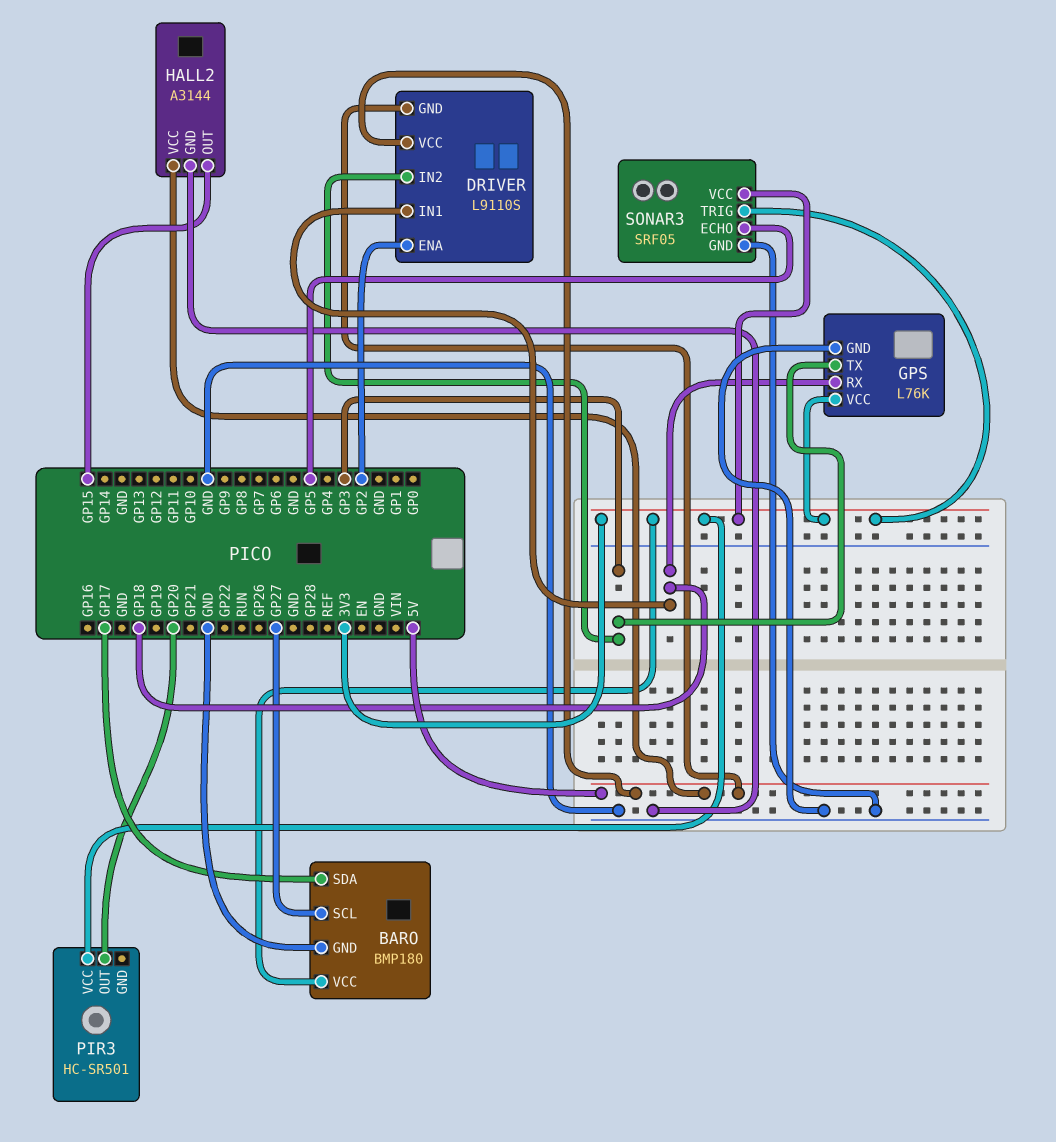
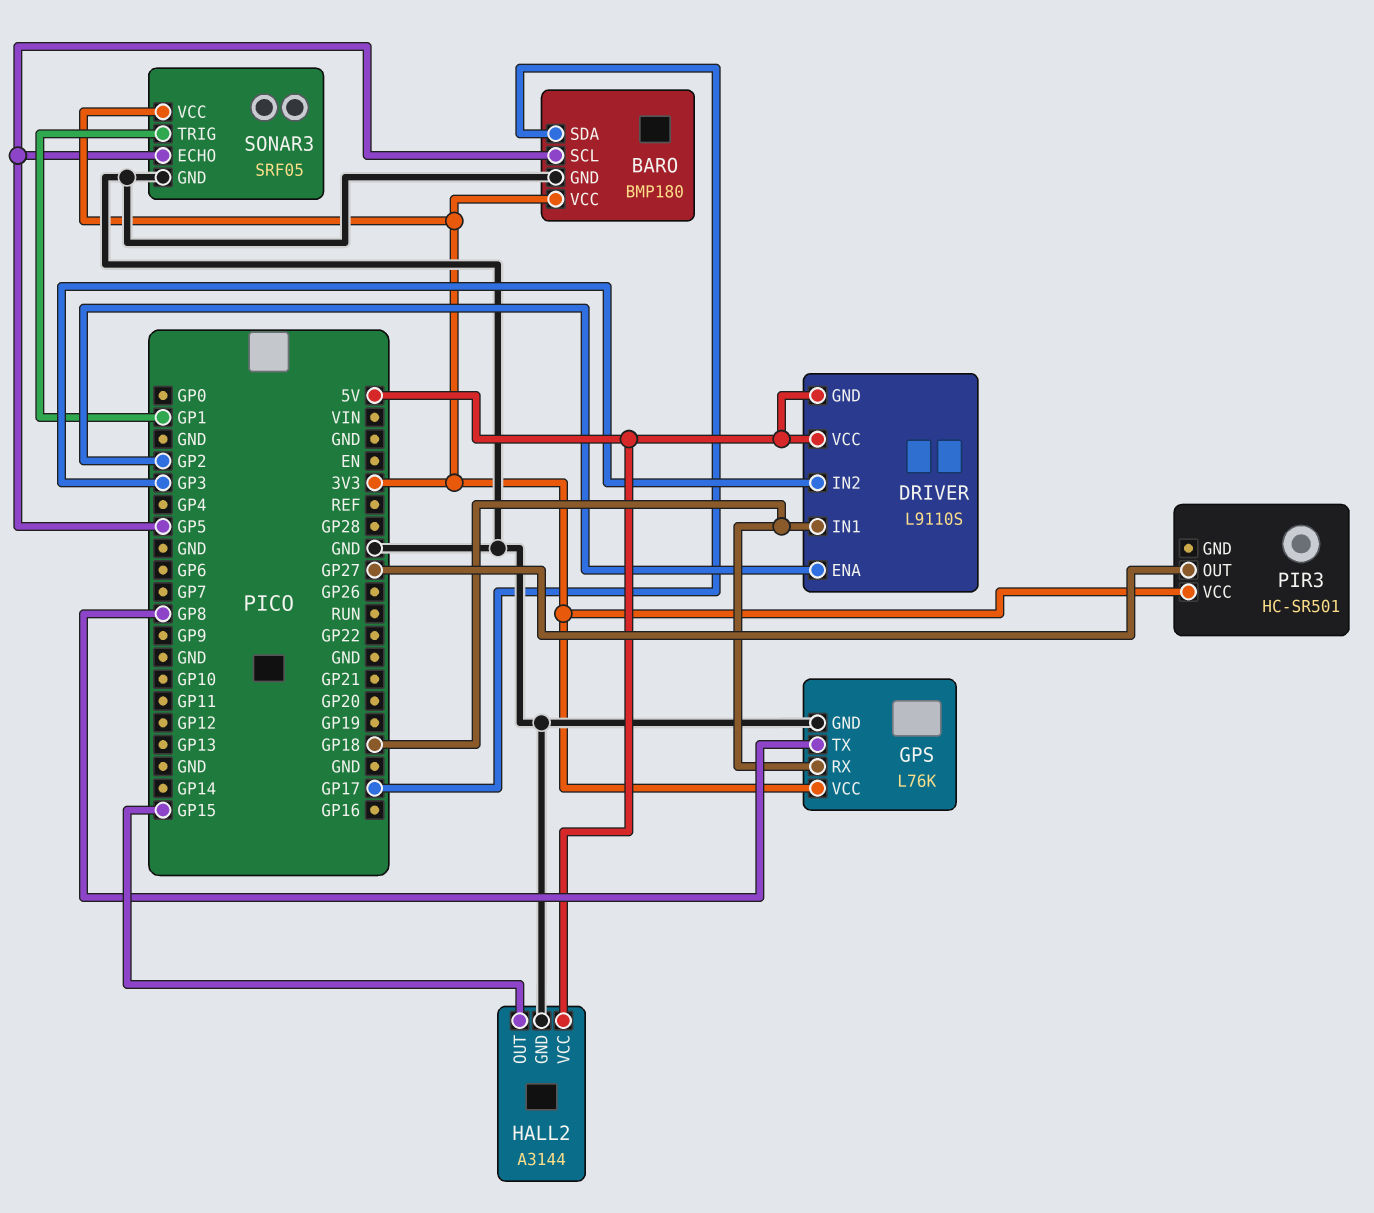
BARO pin SCL: GP27 -> GP5
GPS pin TX: GP3 -> GP8
PIR3 pin OUT: GP20 -> GP27
SONAR3 pin TRIG: 3V3 -> GP1

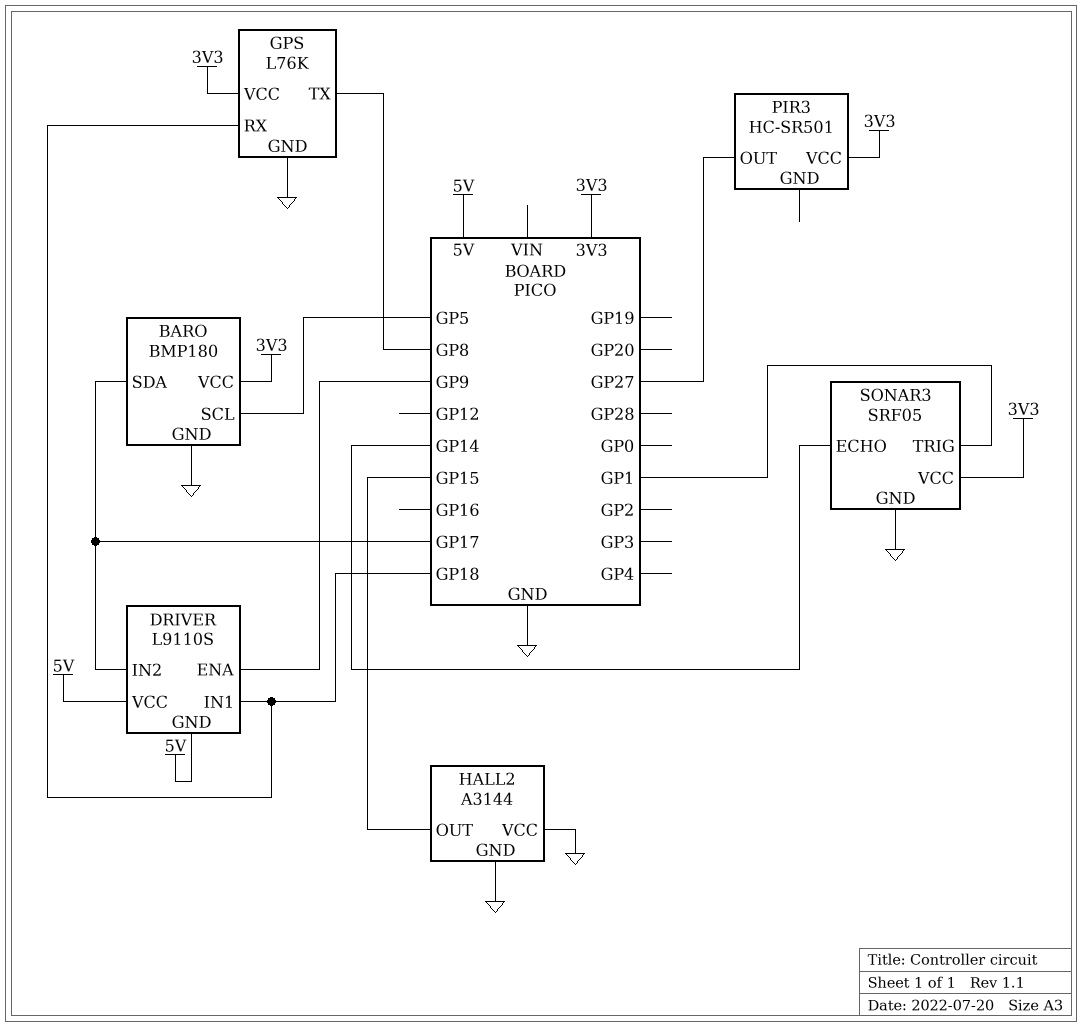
DRIVER pin ENA: GP2 -> GP9
DRIVER pin IN2: GP3 -> GP17
HALL2 pin VCC: 5V -> GND
SONAR3 pin ECHO: GP5 -> GP14

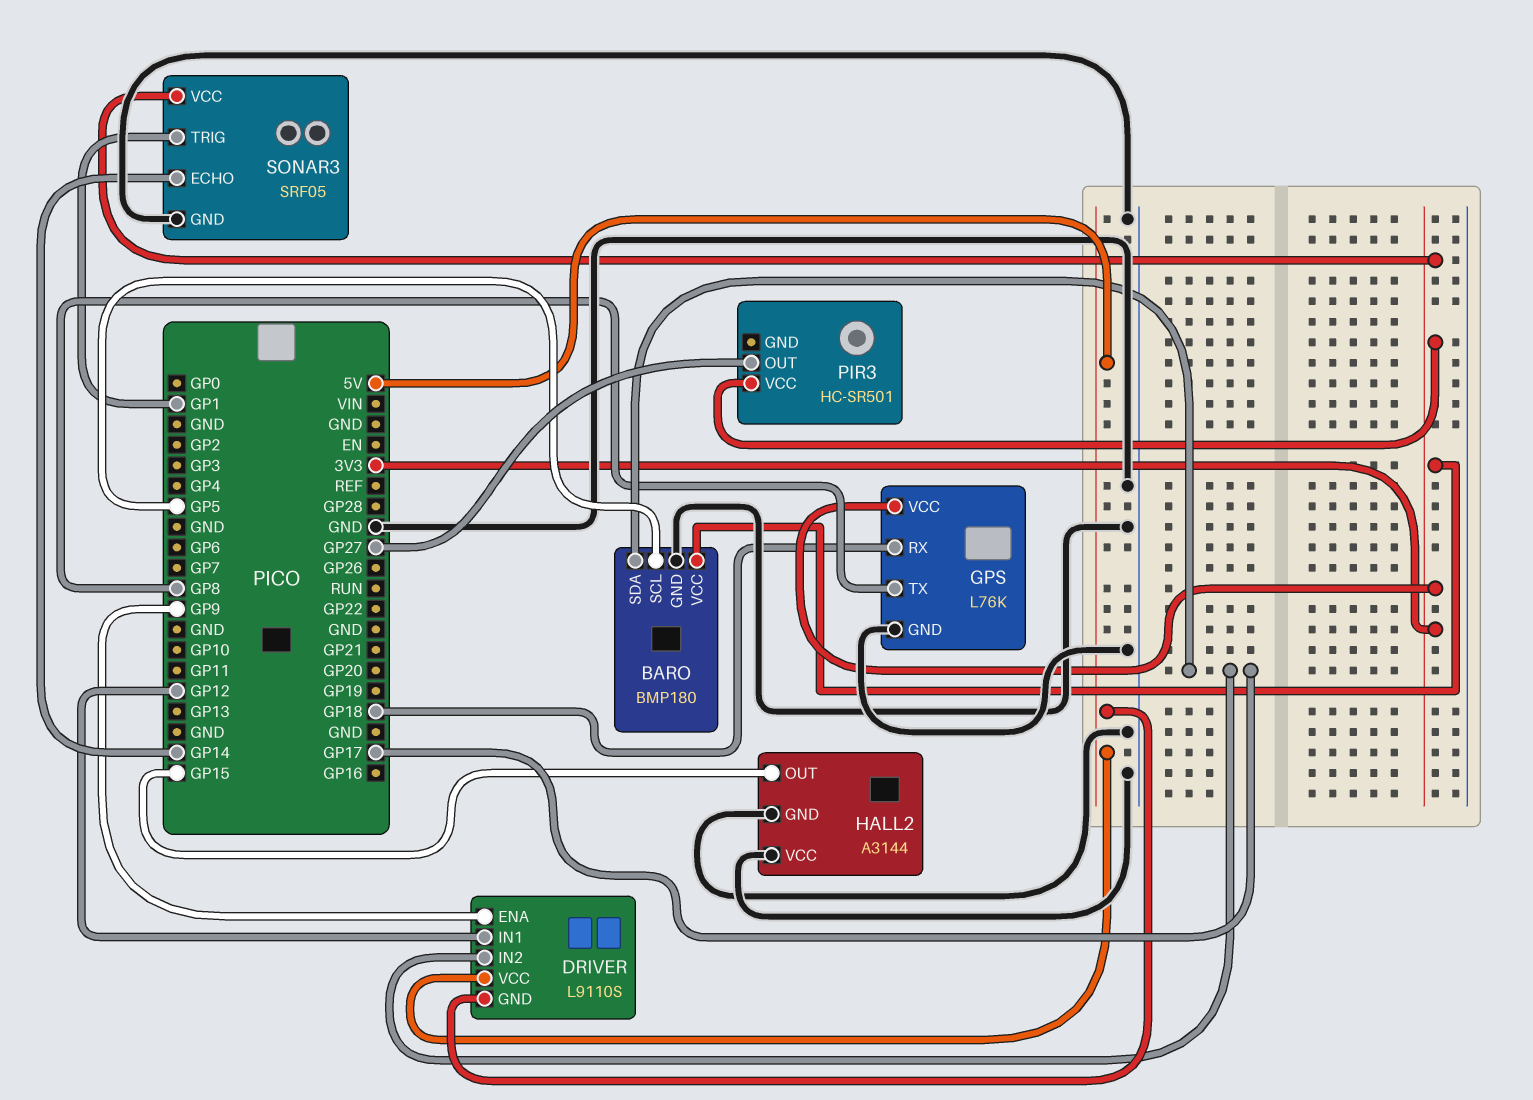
DRIVER pin IN1: GP18 -> GP12

